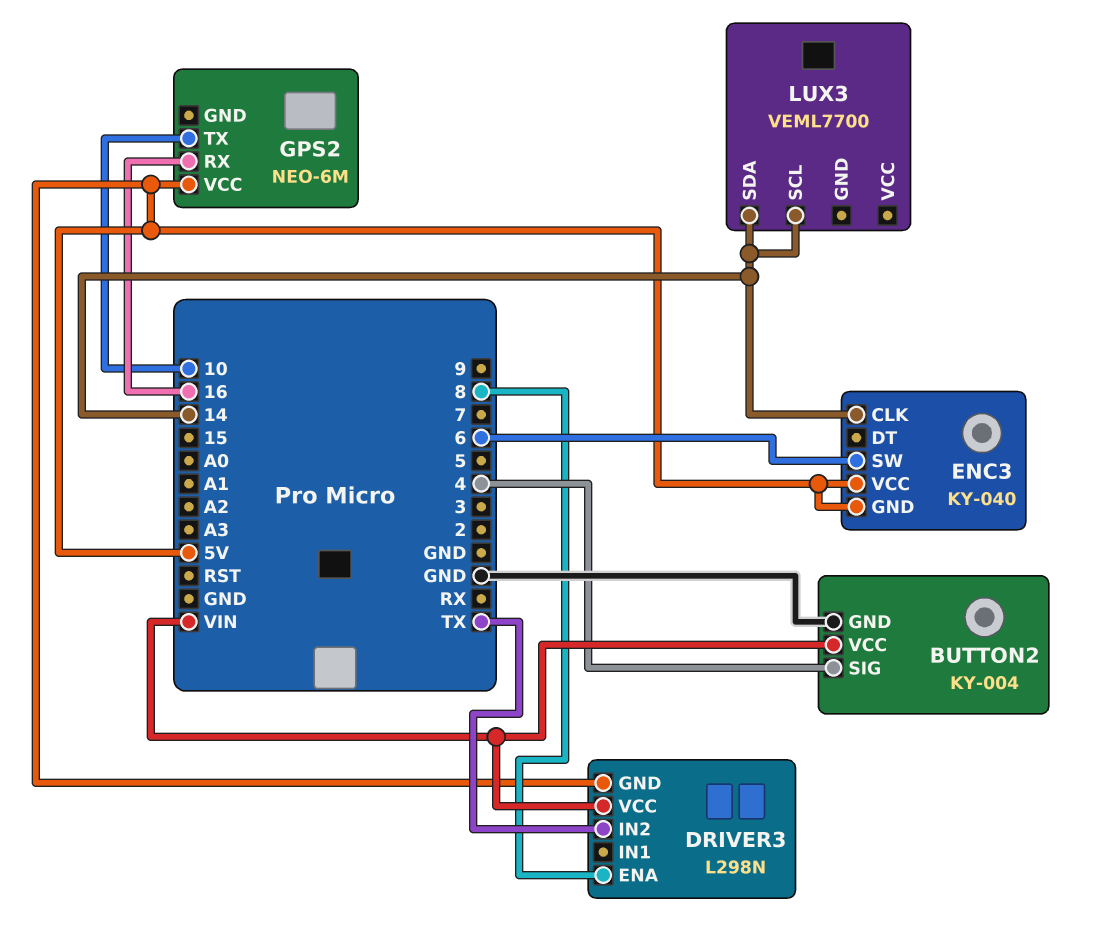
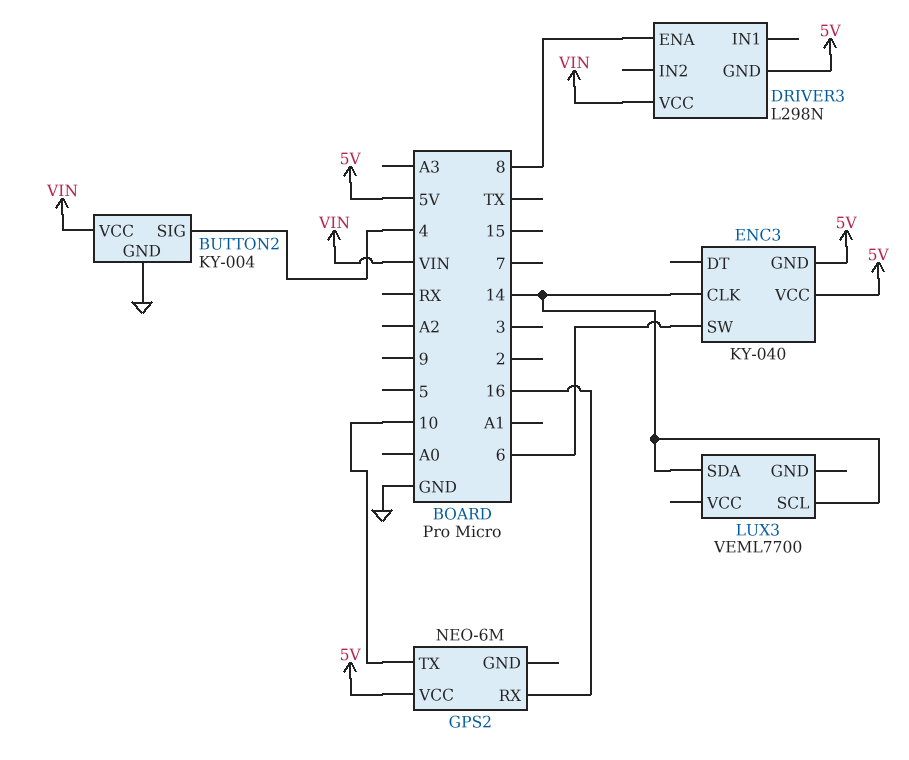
DRIVER3 pin IN2: TX -> none

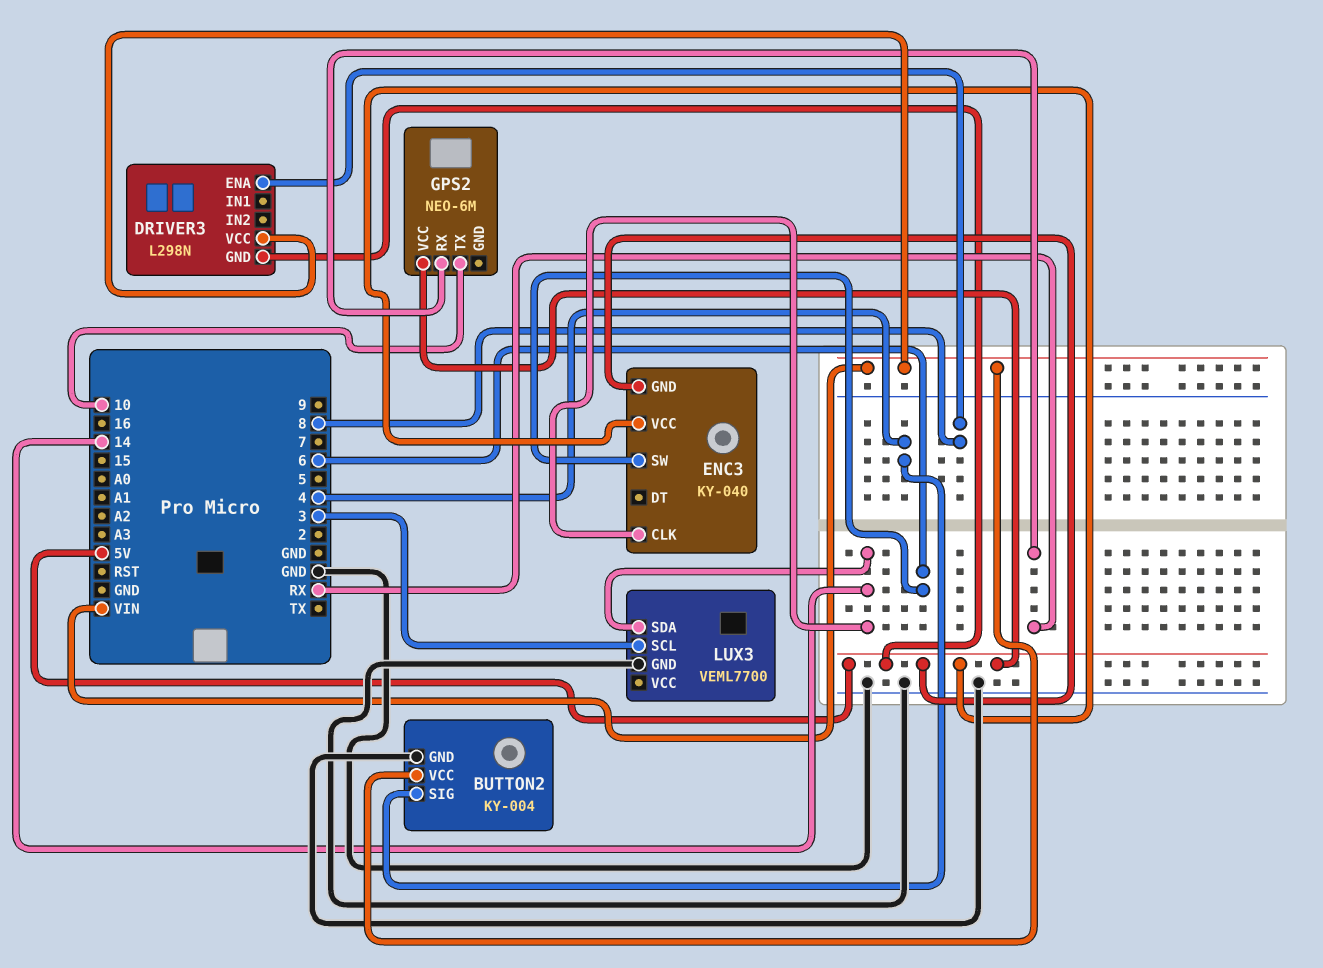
GPS2 pin RX: 16 -> RX
LUX3 pin GND: none -> GND
LUX3 pin SCL: 14 -> 3

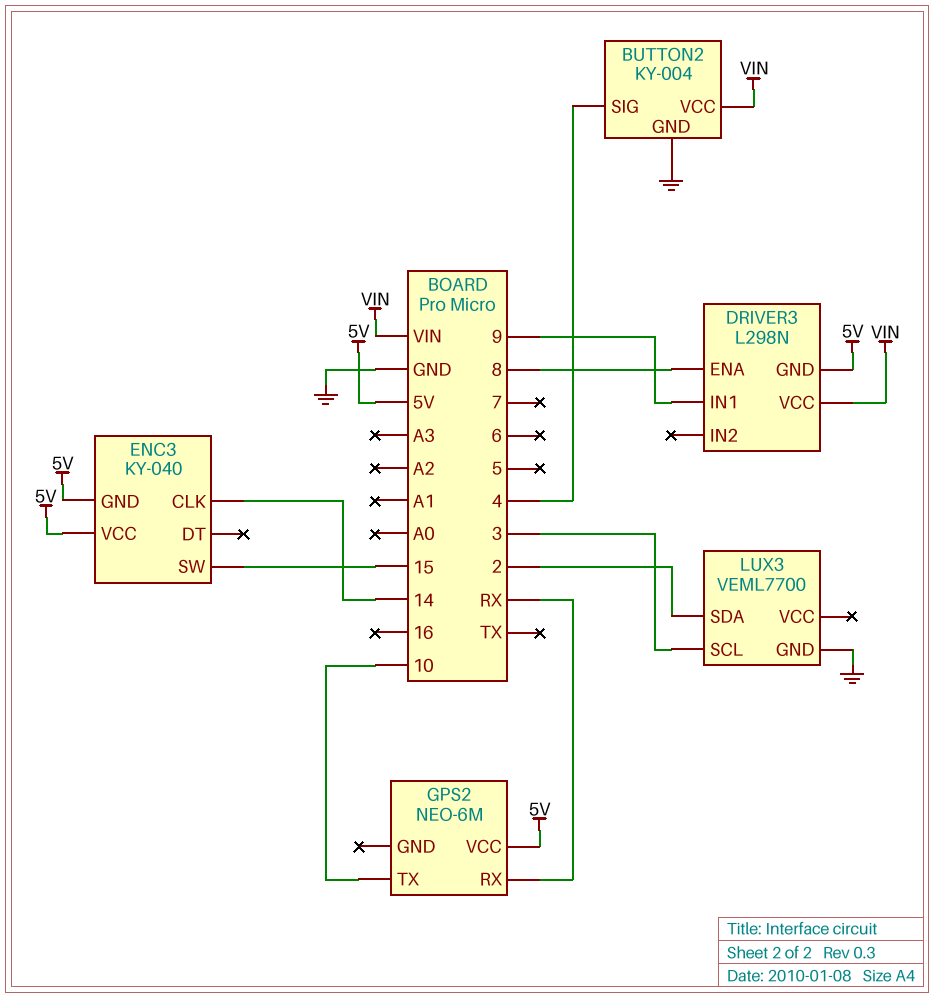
DRIVER3 pin IN1: none -> 9
ENC3 pin SW: 6 -> 15
LUX3 pin SDA: 14 -> 2

